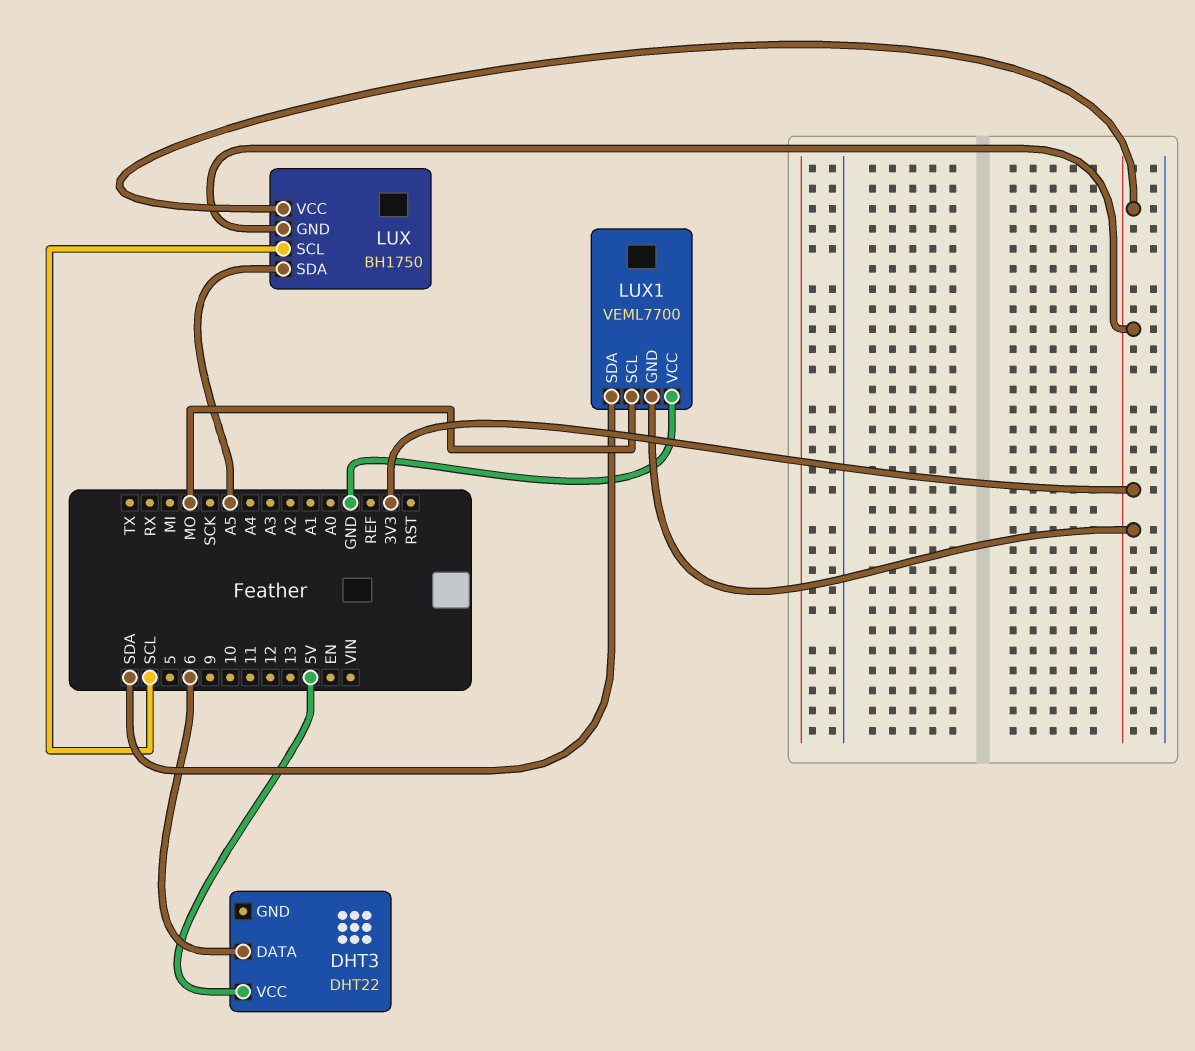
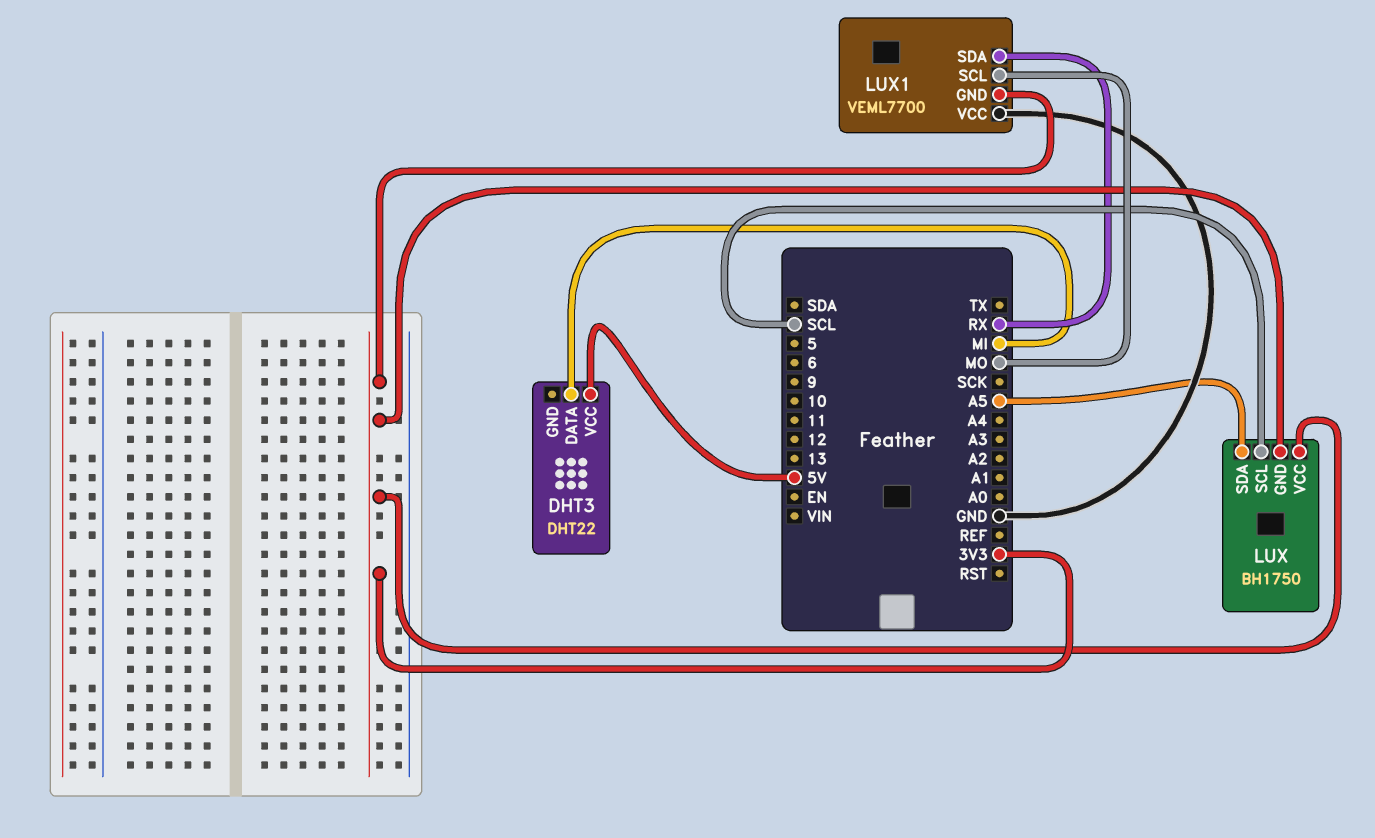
DHT3 pin DATA: 6 -> MI
LUX1 pin SDA: SDA -> RX

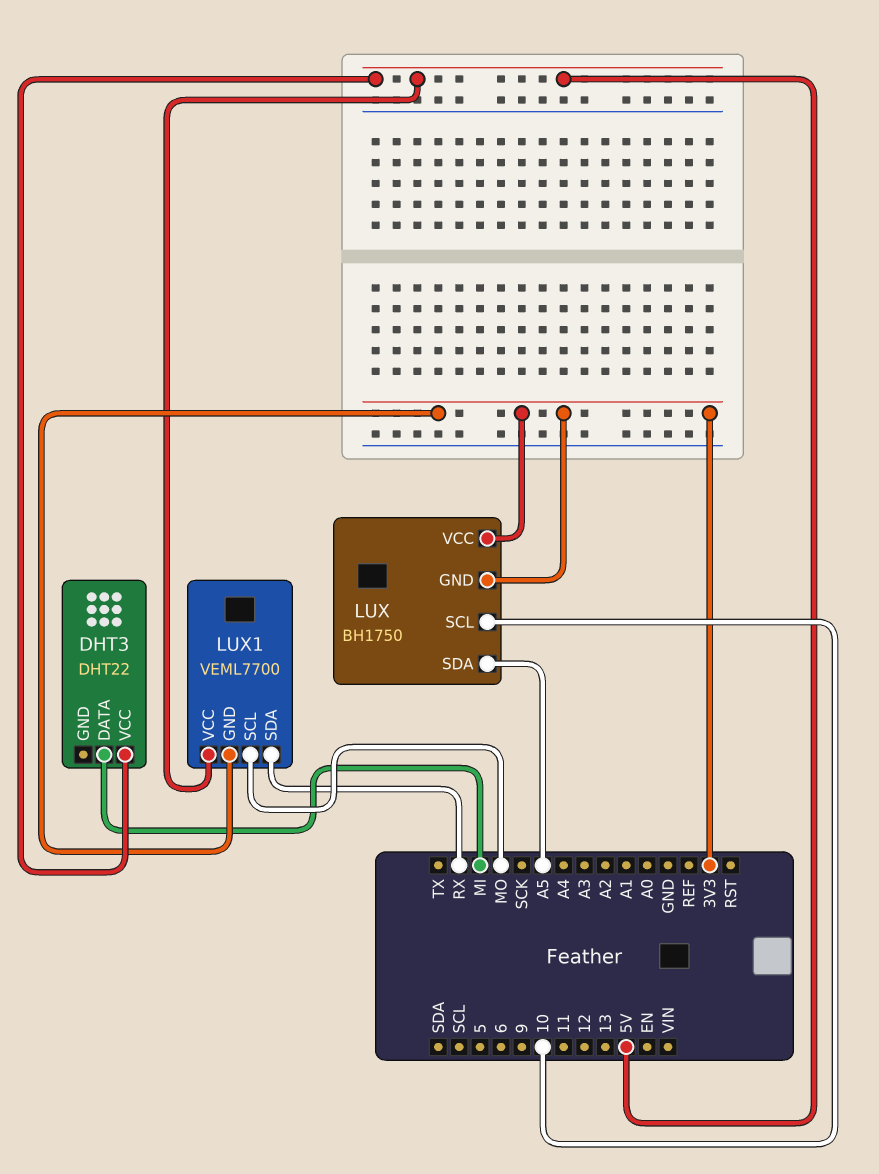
LUX pin SCL: SCL -> 10
LUX1 pin VCC: GND -> 5V

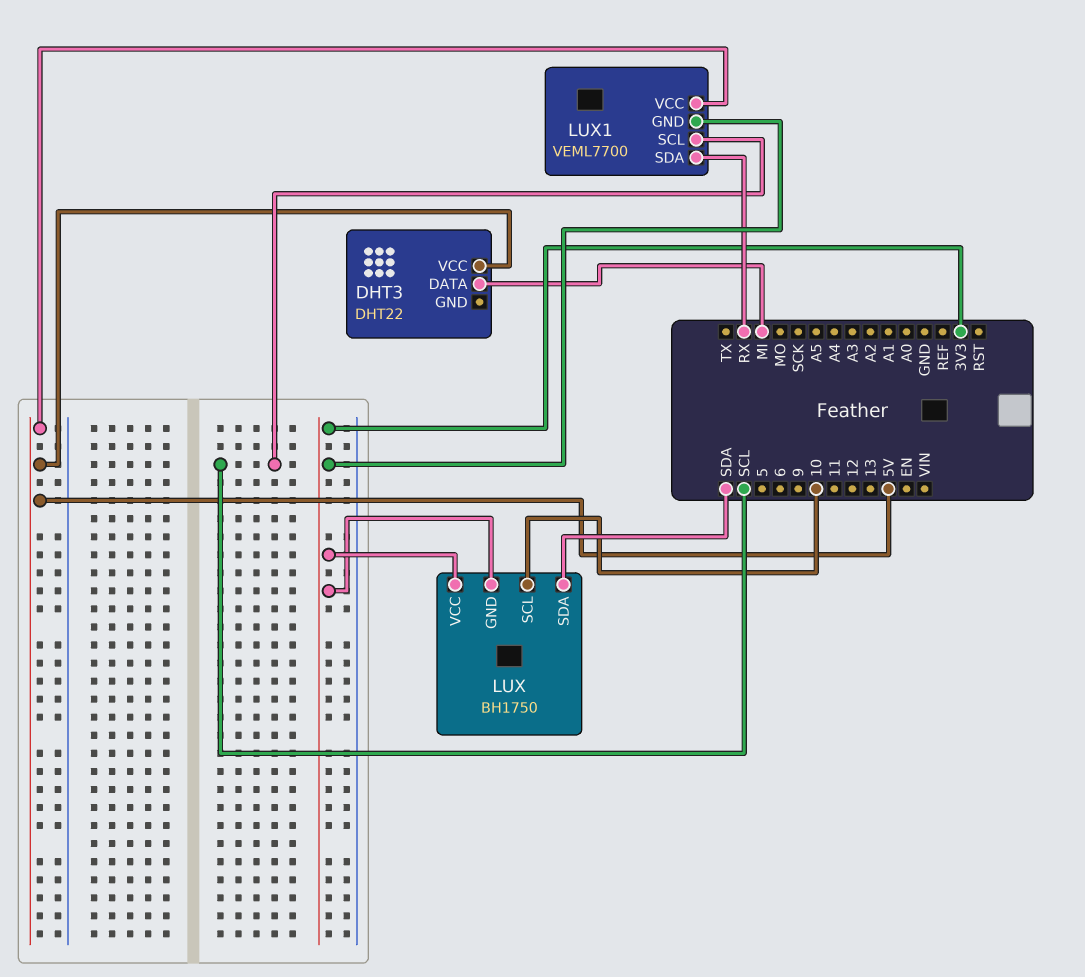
LUX pin SDA: A5 -> SDA
LUX1 pin SCL: MO -> SCL

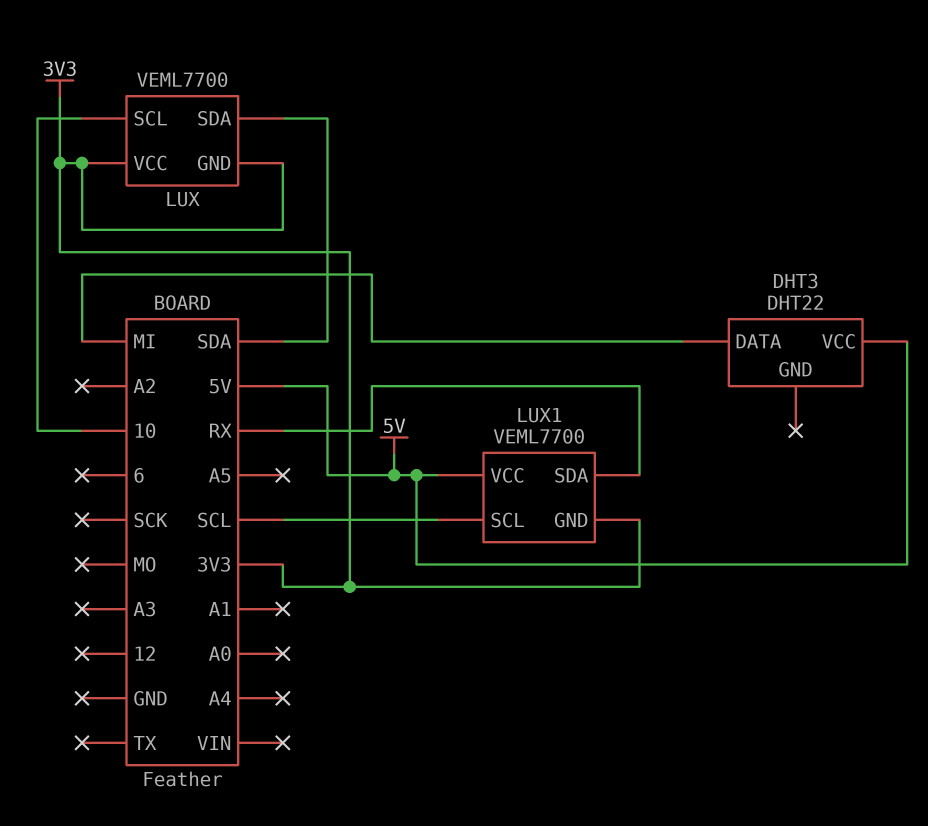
LUX: BH1750 -> VEML7700

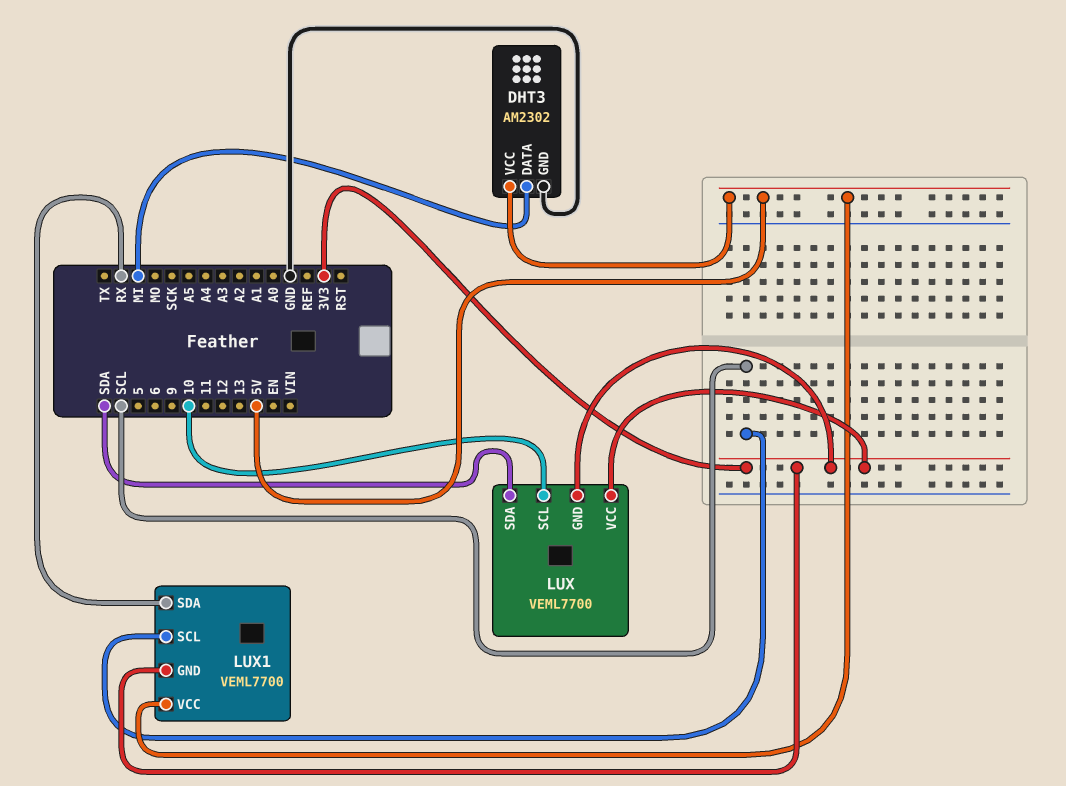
DHT3: DHT22 -> AM2302
DHT3 pin GND: none -> GND

